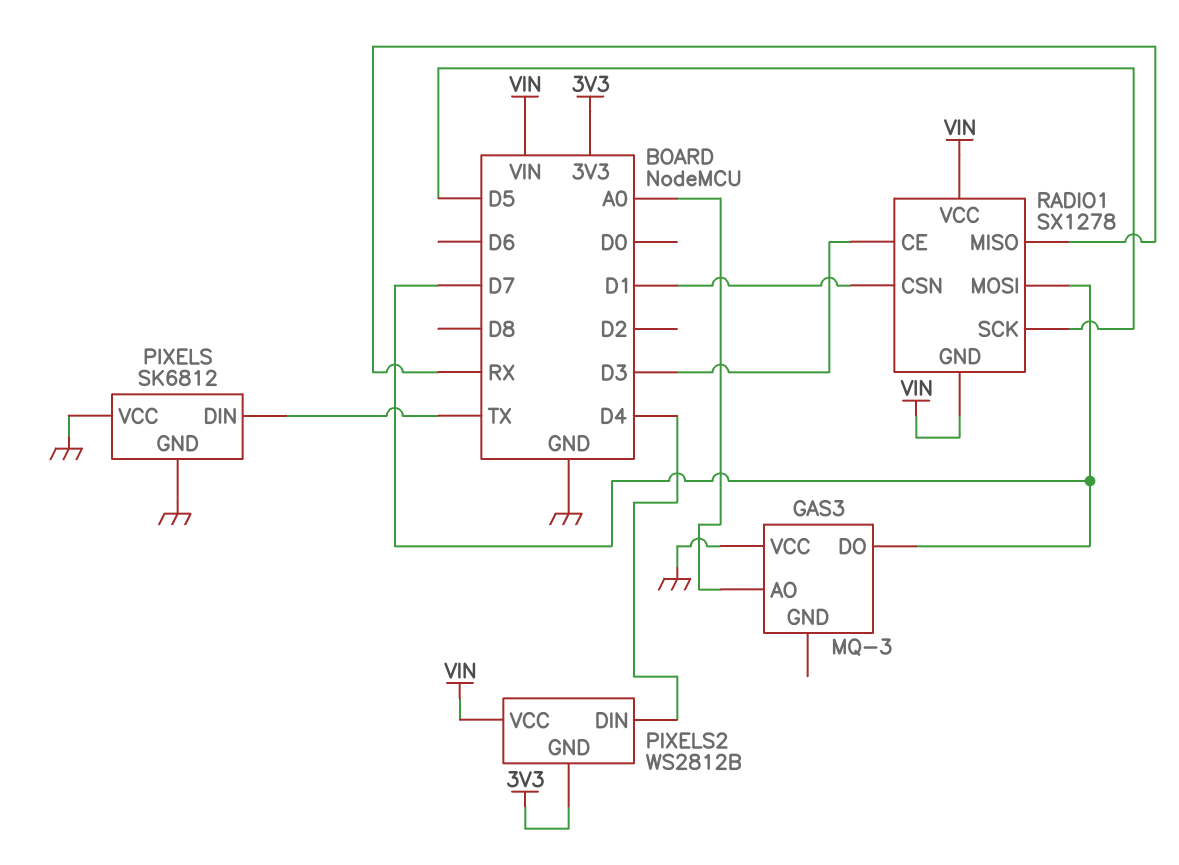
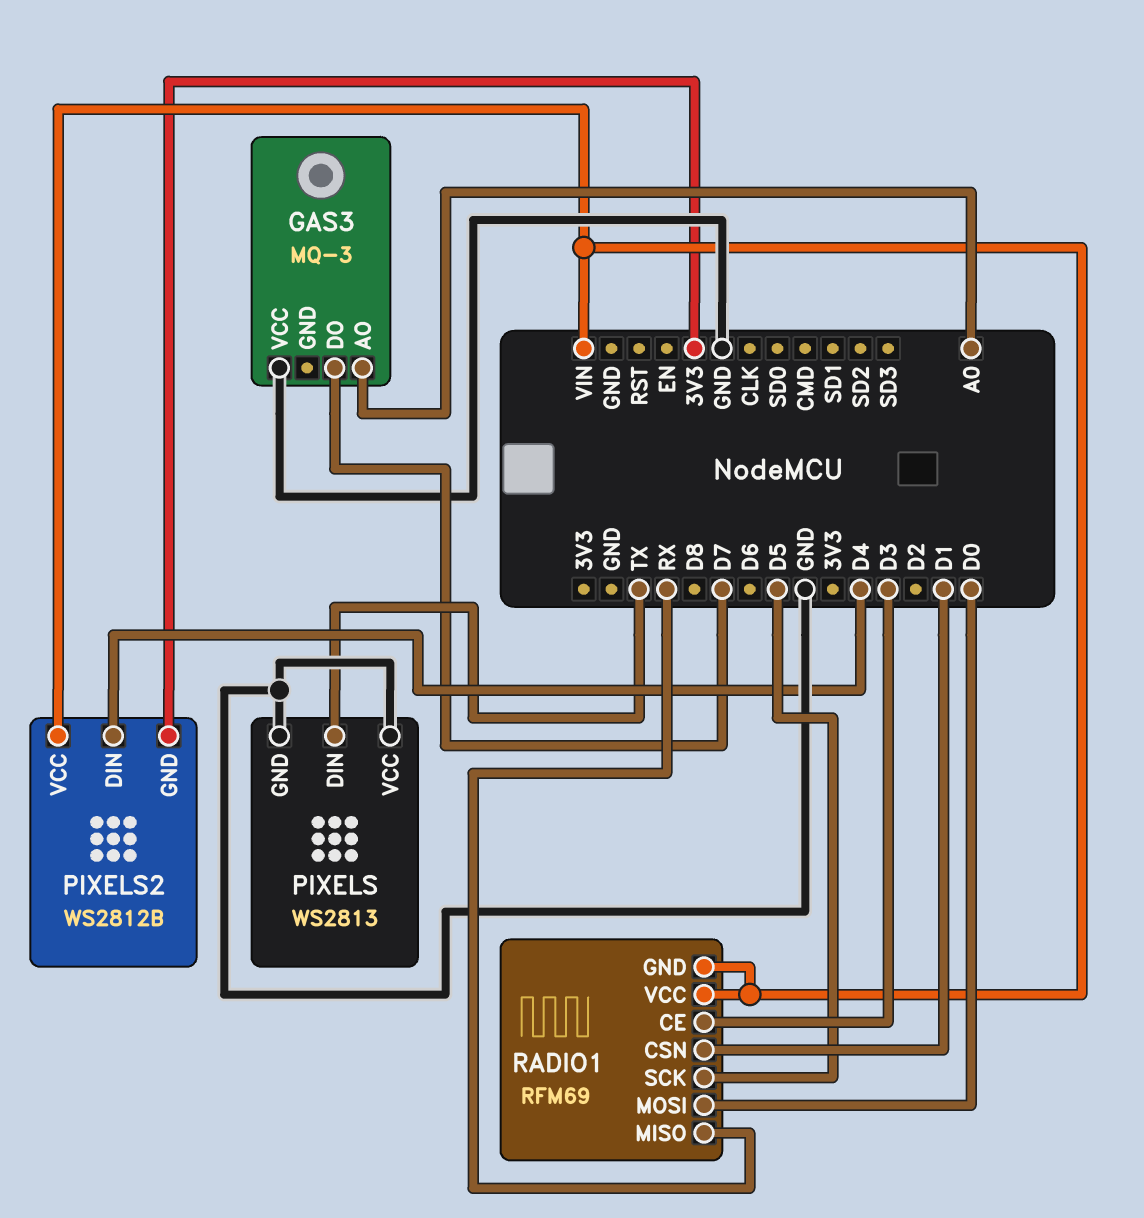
PIXELS: SK6812 -> WS2813
RADIO1: SX1278 -> RFM69
RADIO1 pin MOSI: D7 -> D0

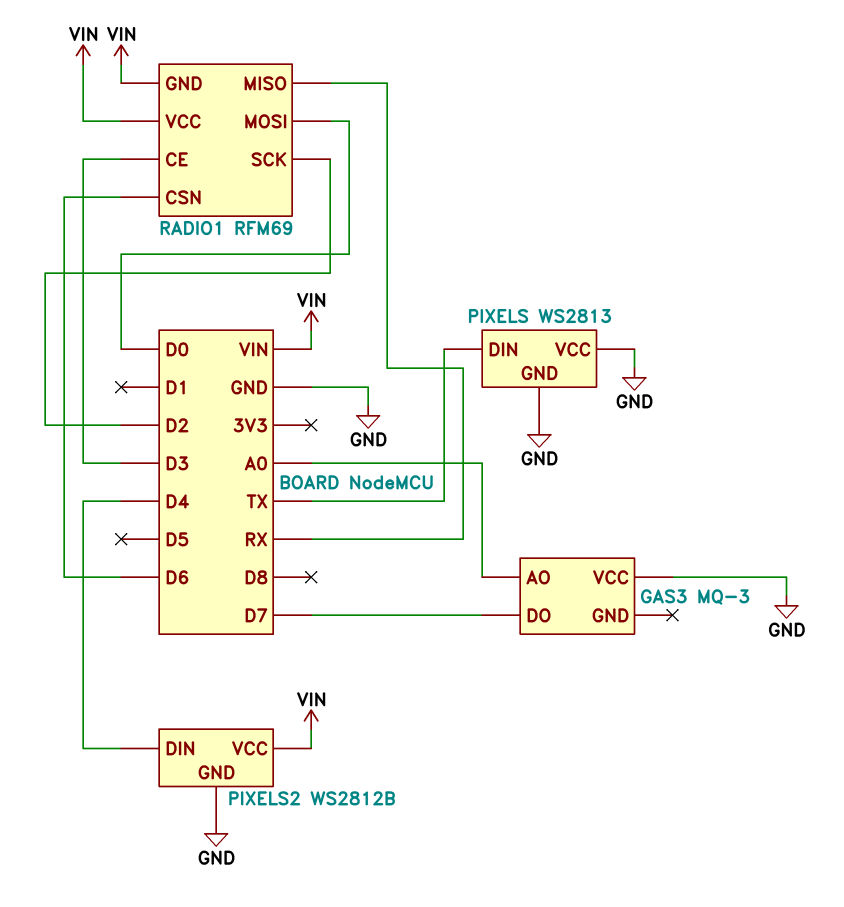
PIXELS2 pin GND: 3V3 -> GND
RADIO1 pin CSN: D1 -> D6
RADIO1 pin SCK: D5 -> D2

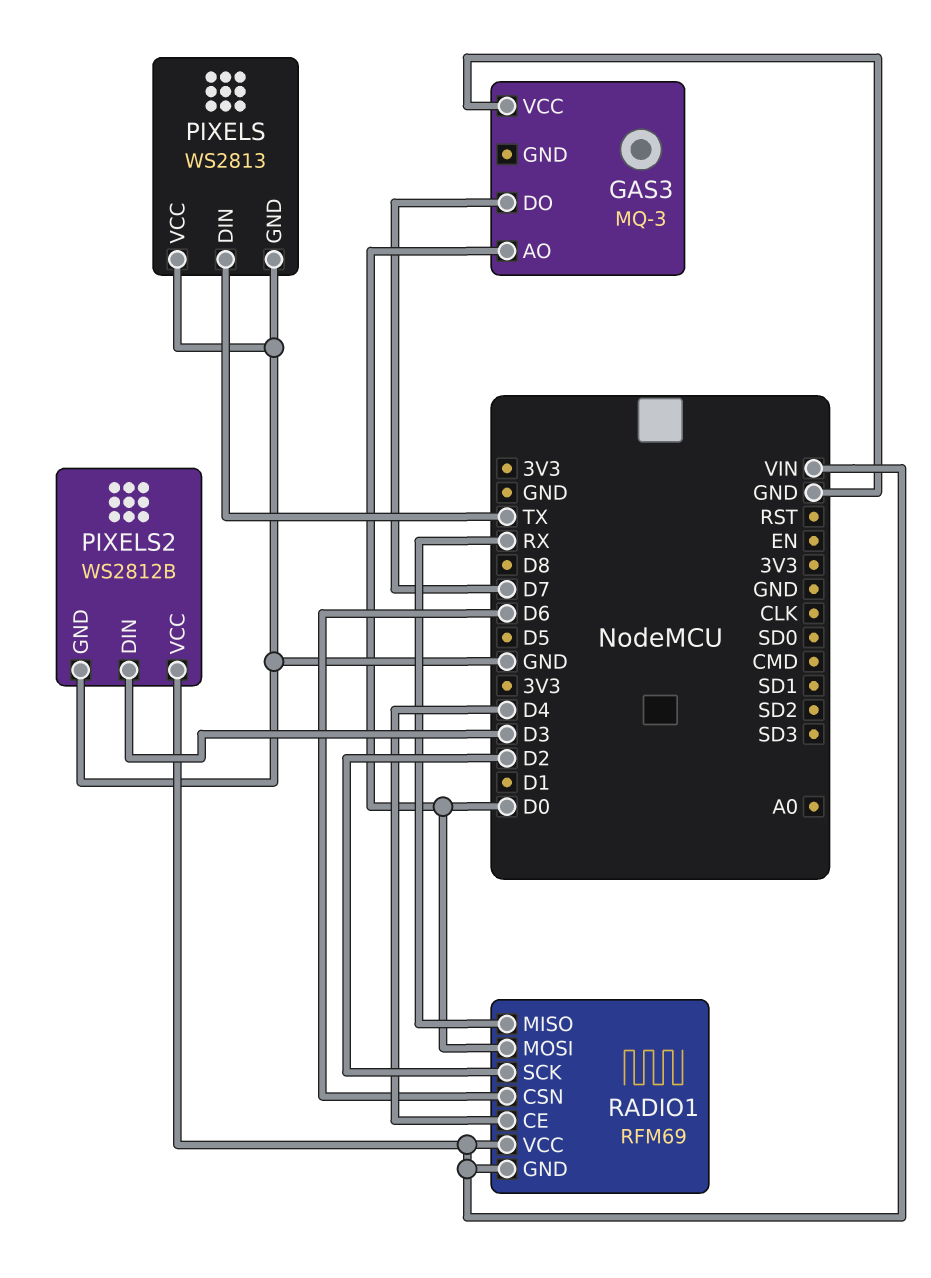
GAS3 pin AO: A0 -> D0
PIXELS2 pin DIN: D4 -> D3
RADIO1 pin CE: D3 -> D4

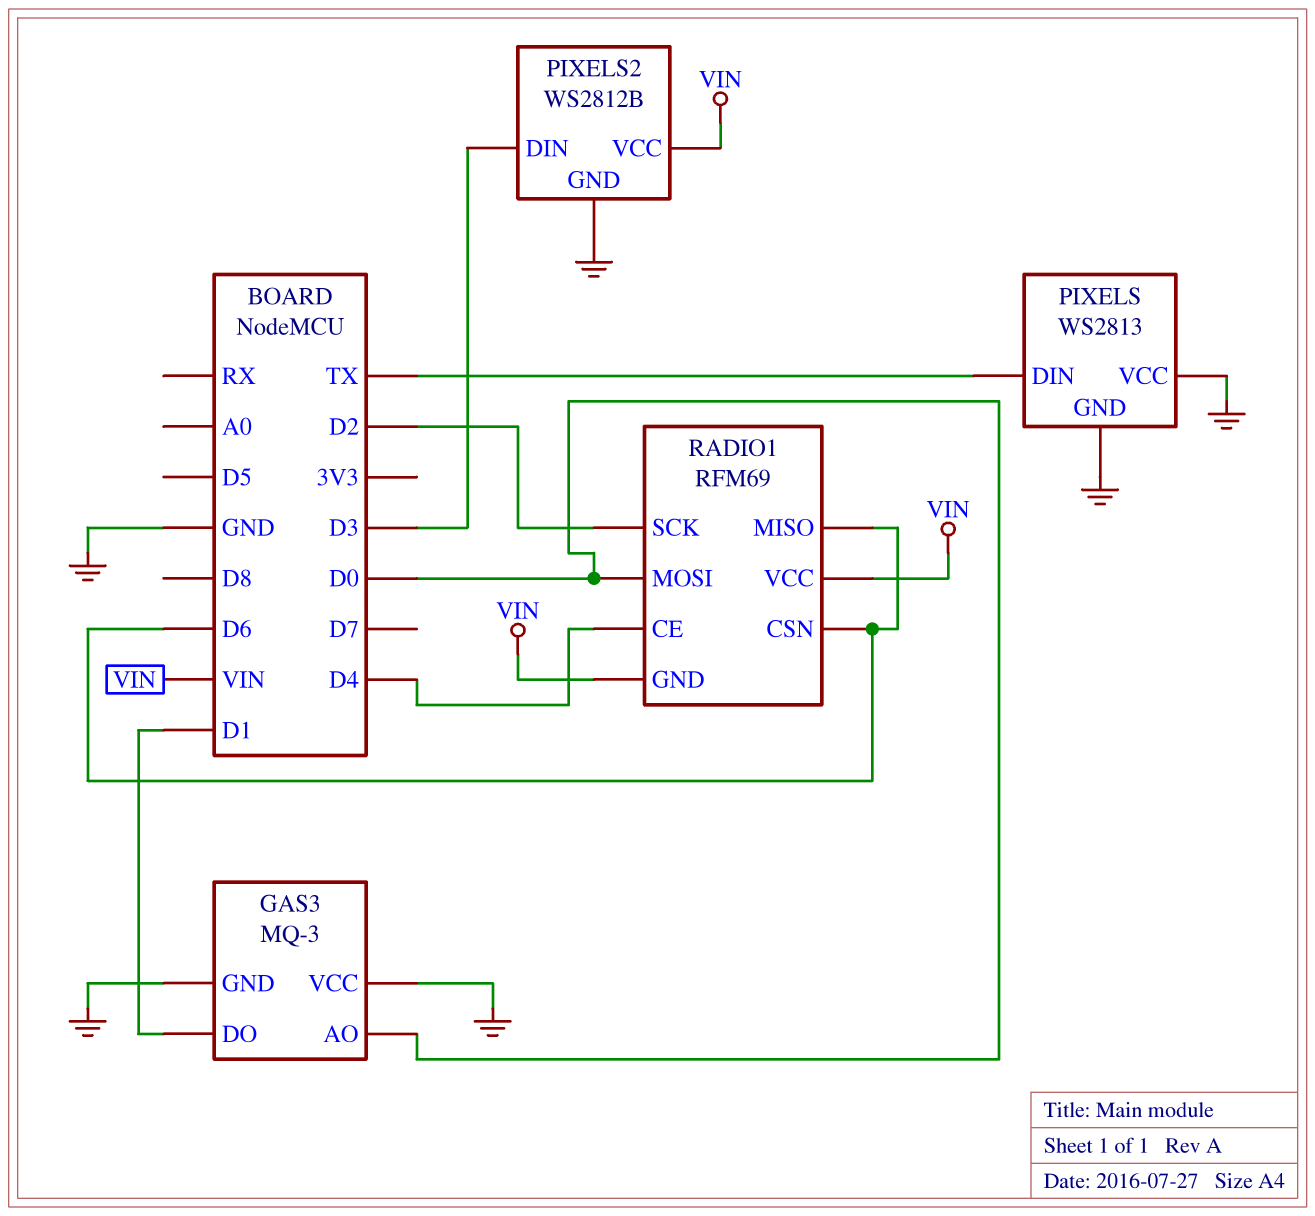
GAS3 pin DO: D7 -> D1
GAS3 pin GND: none -> GND
RADIO1 pin MISO: RX -> D6

